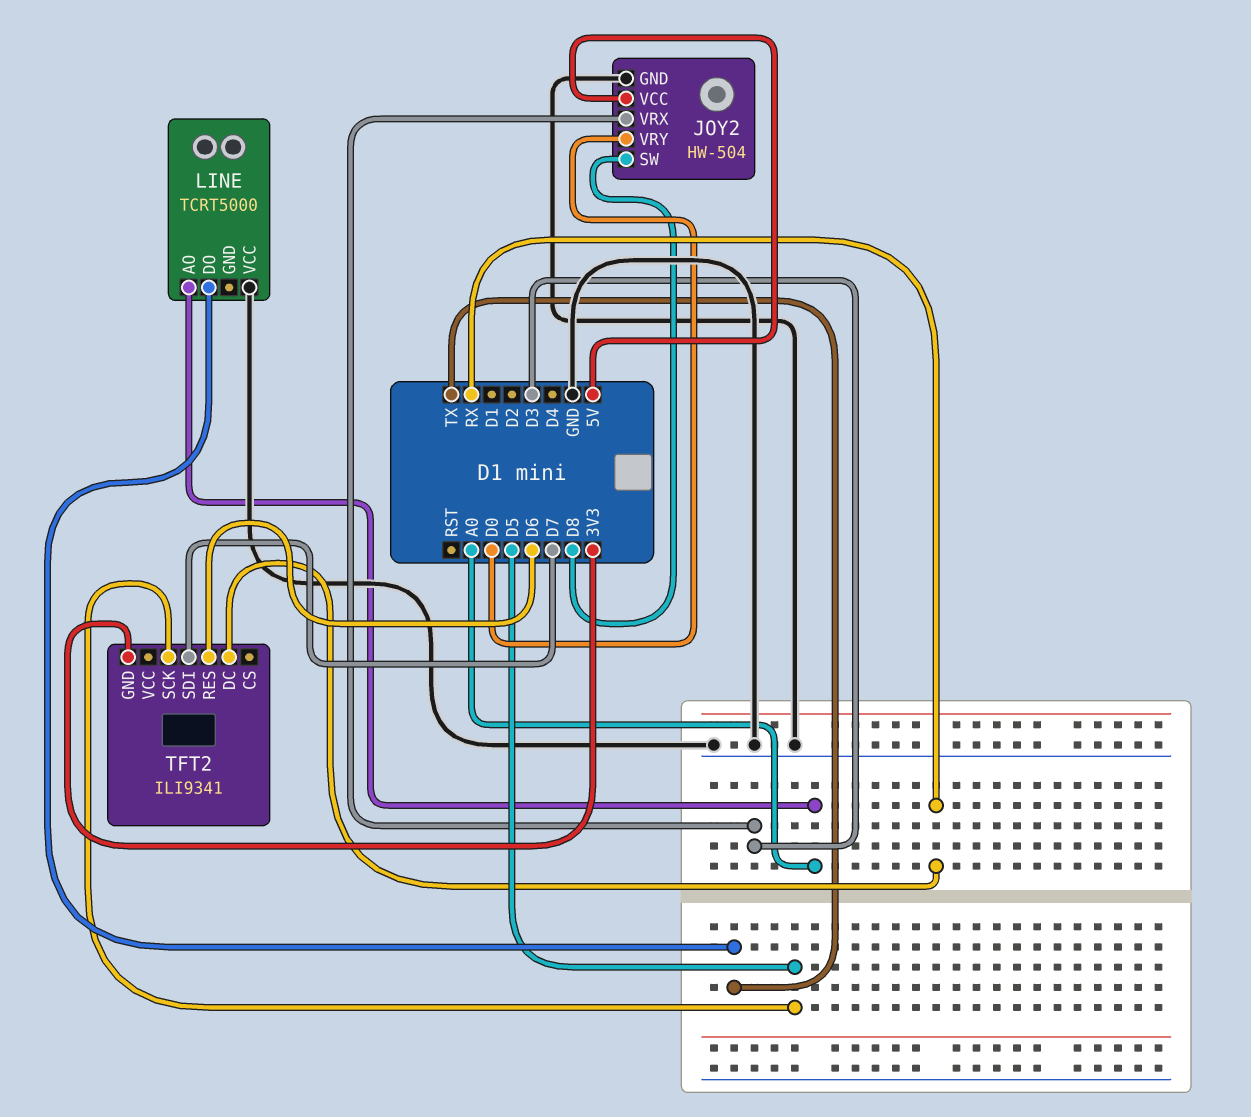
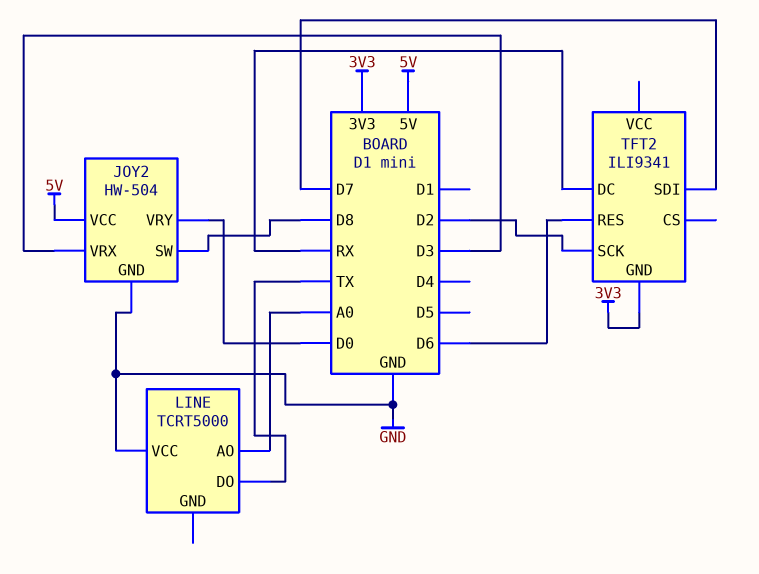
TFT2 pin SCK: D5 -> D2

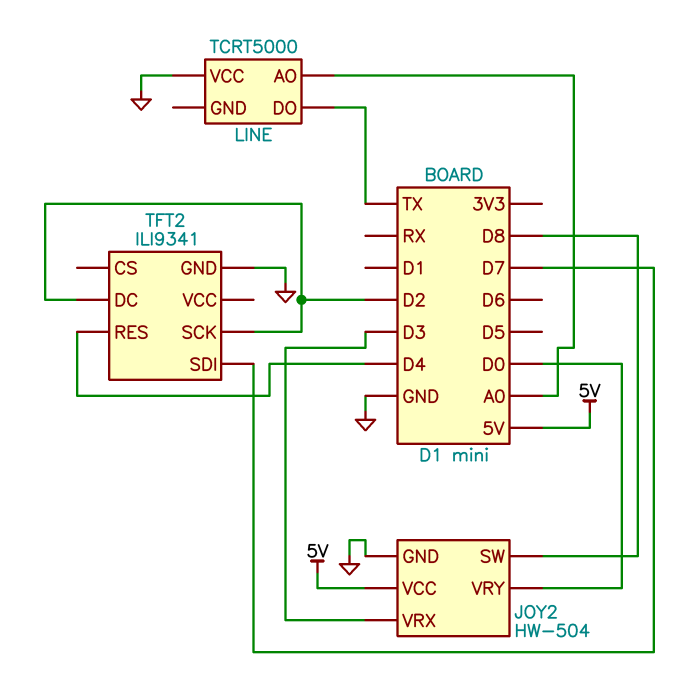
TFT2 pin DC: RX -> D2
TFT2 pin GND: 3V3 -> GND
TFT2 pin RES: D6 -> D4

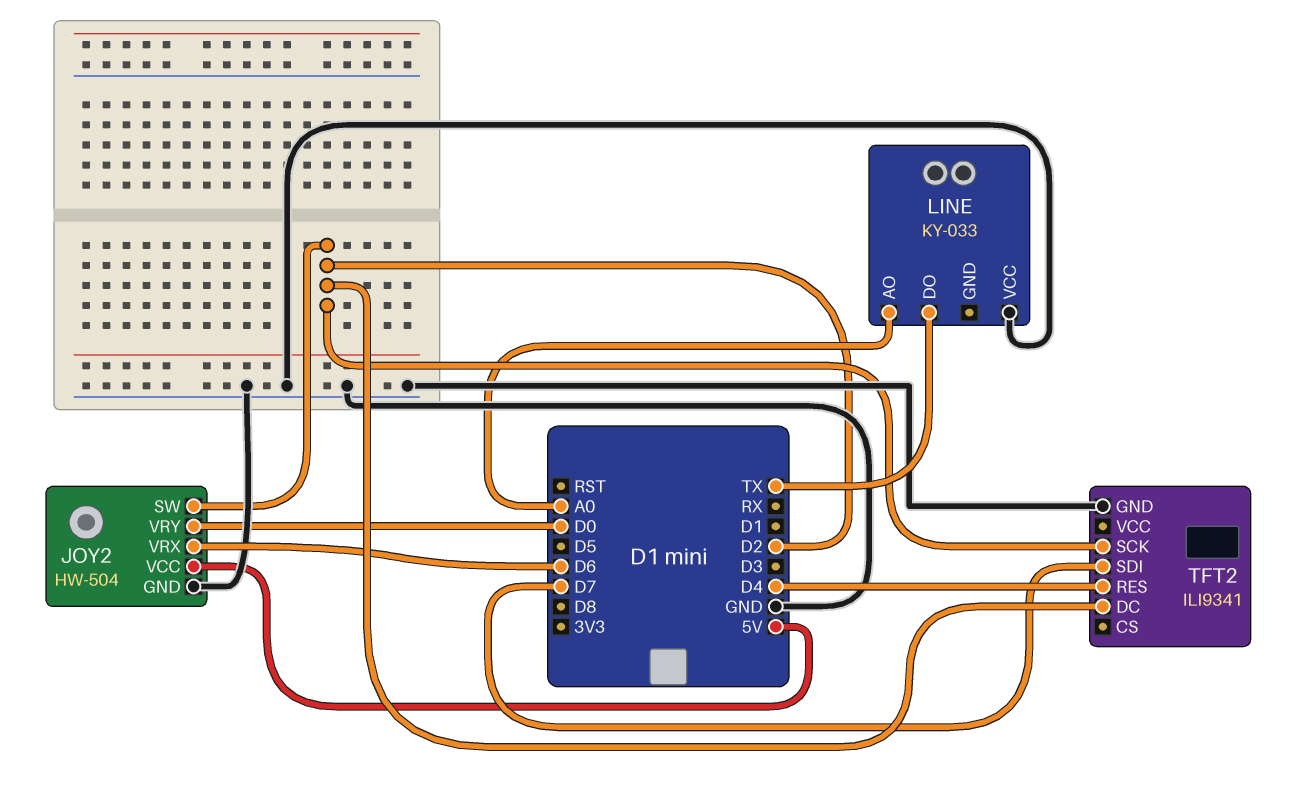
JOY2 pin SW: D8 -> D2
JOY2 pin VRX: D3 -> D6
LINE: TCRT5000 -> KY-033

